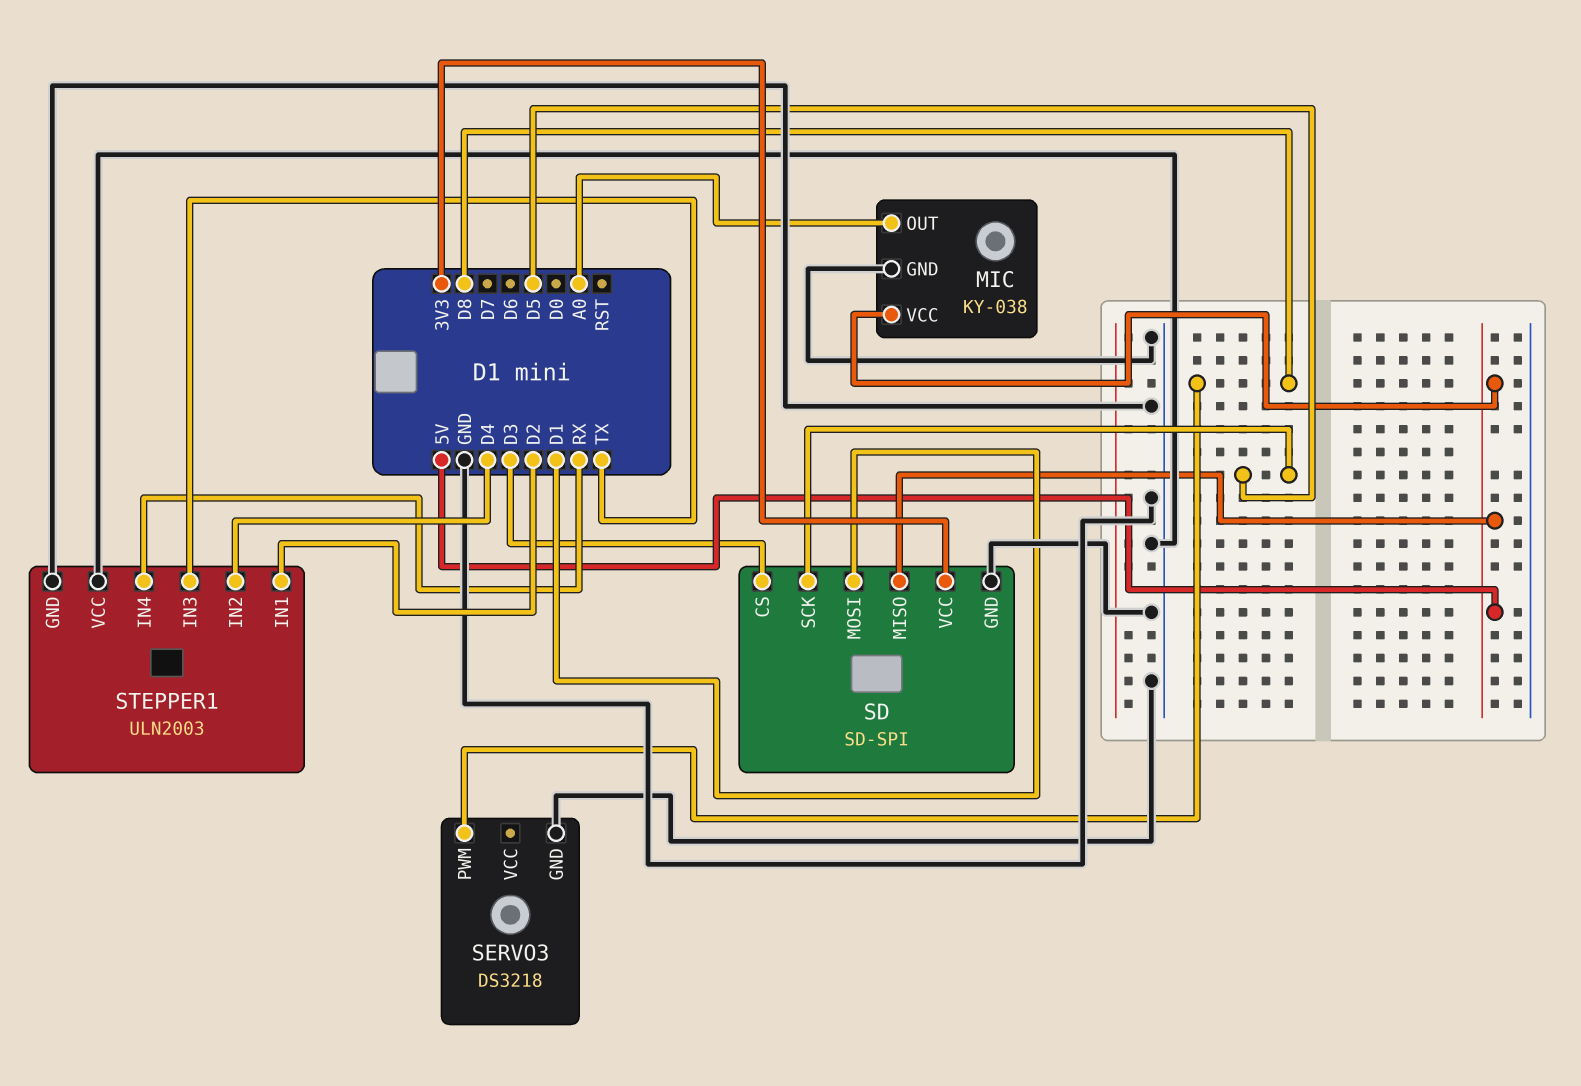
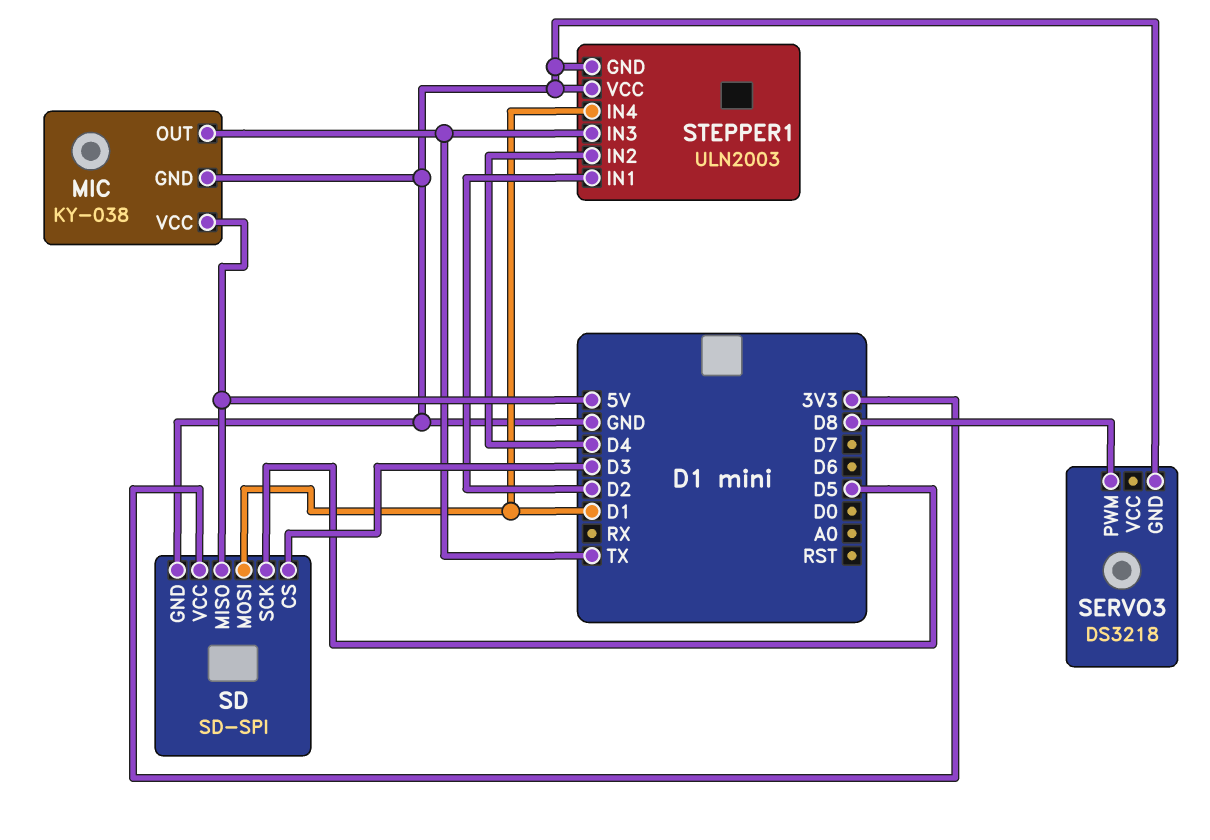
MIC pin OUT: A0 -> TX
STEPPER1 pin IN4: RX -> D1

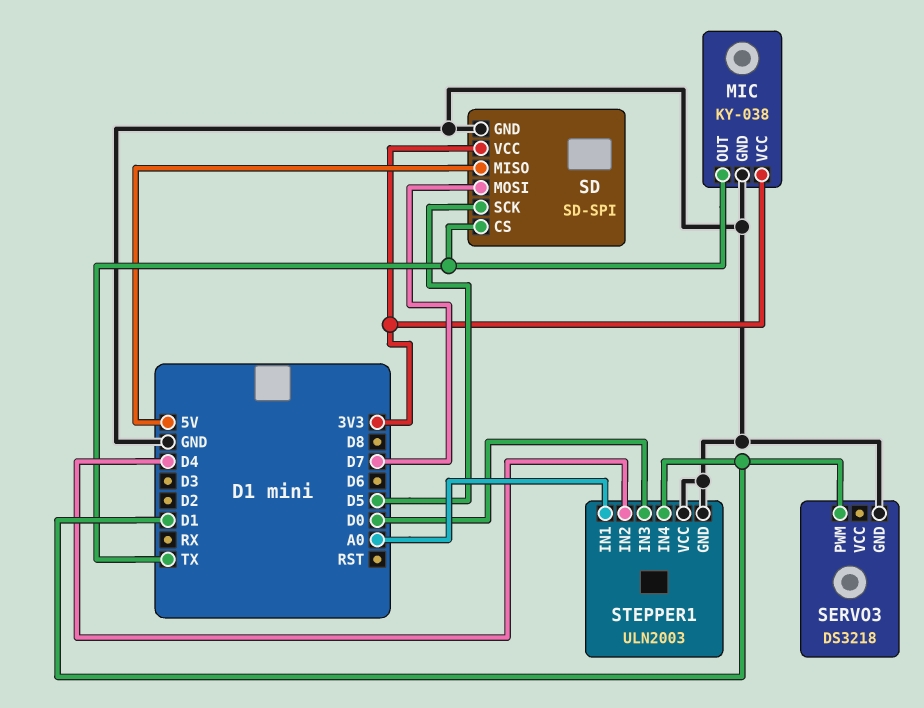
MIC pin VCC: 5V -> 3V3
SD pin CS: D3 -> TX
SD pin MOSI: D1 -> D7
SERVO3 pin PWM: D8 -> D1
STEPPER1 pin IN1: D2 -> A0
STEPPER1 pin IN3: TX -> D0

